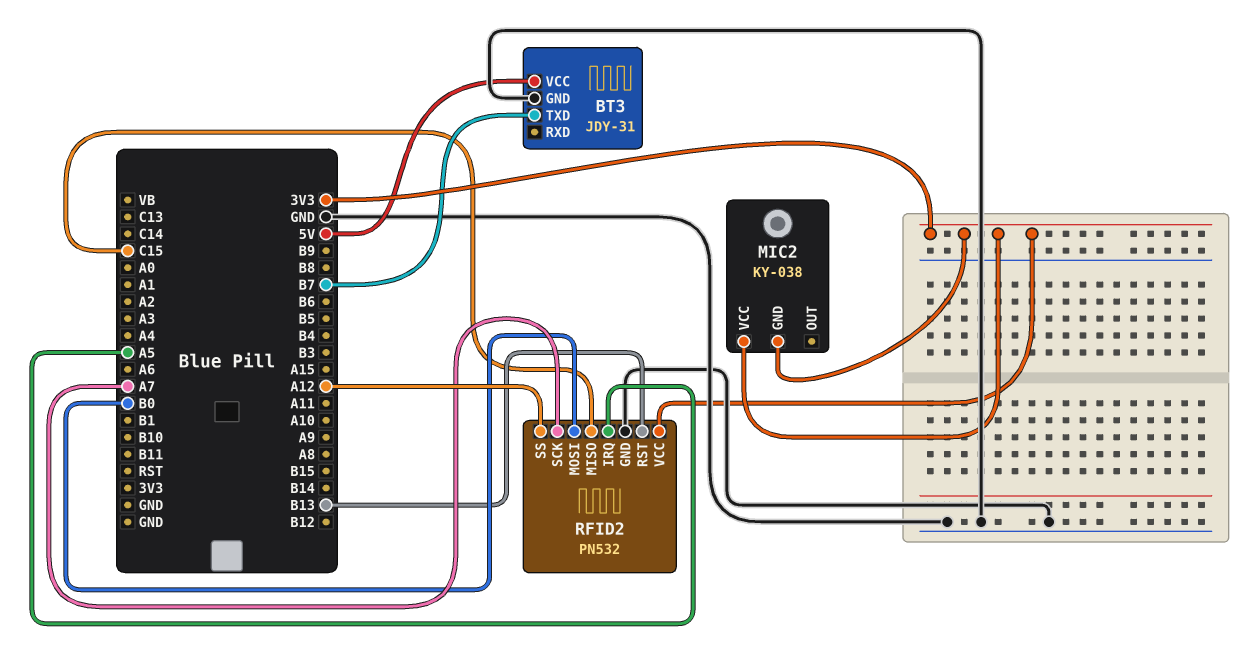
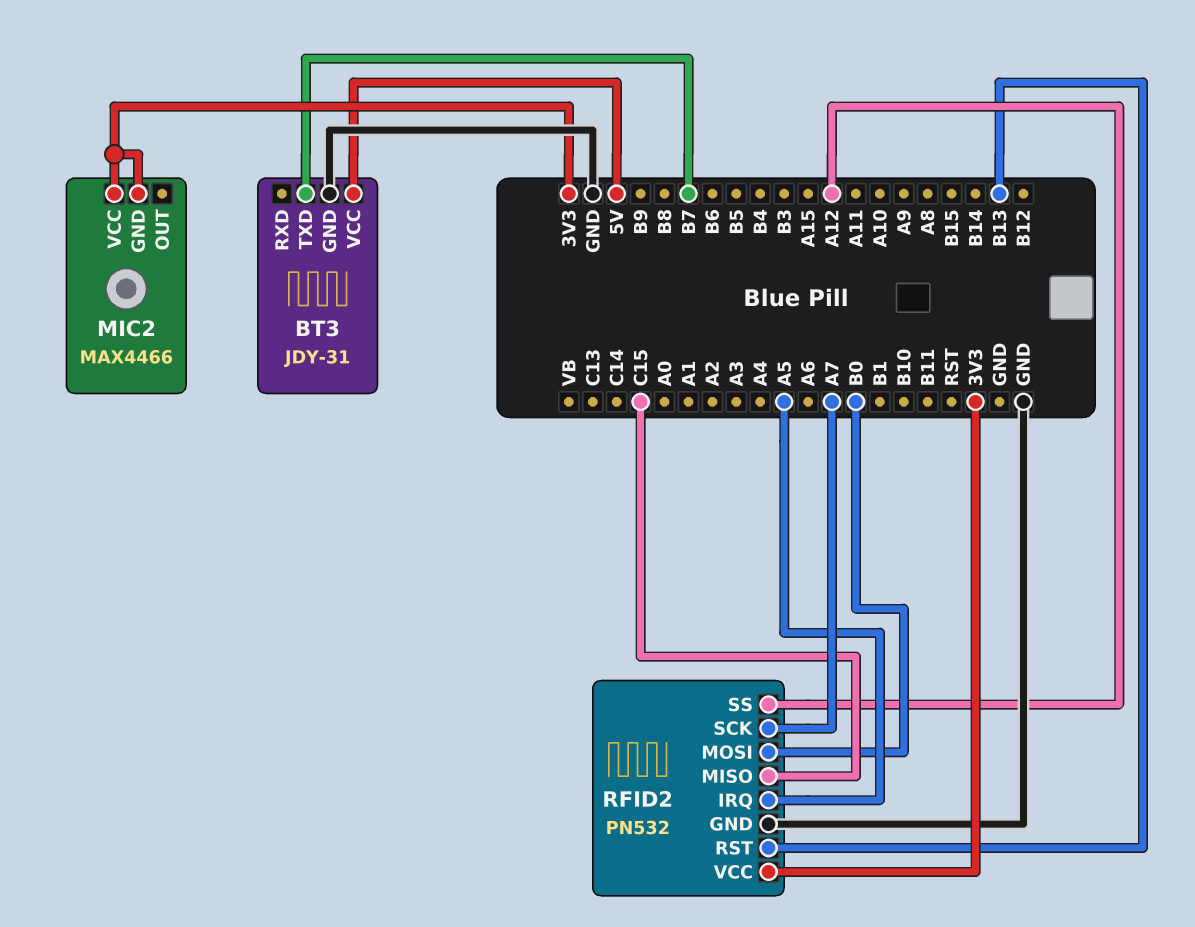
MIC2: KY-038 -> MAX4466

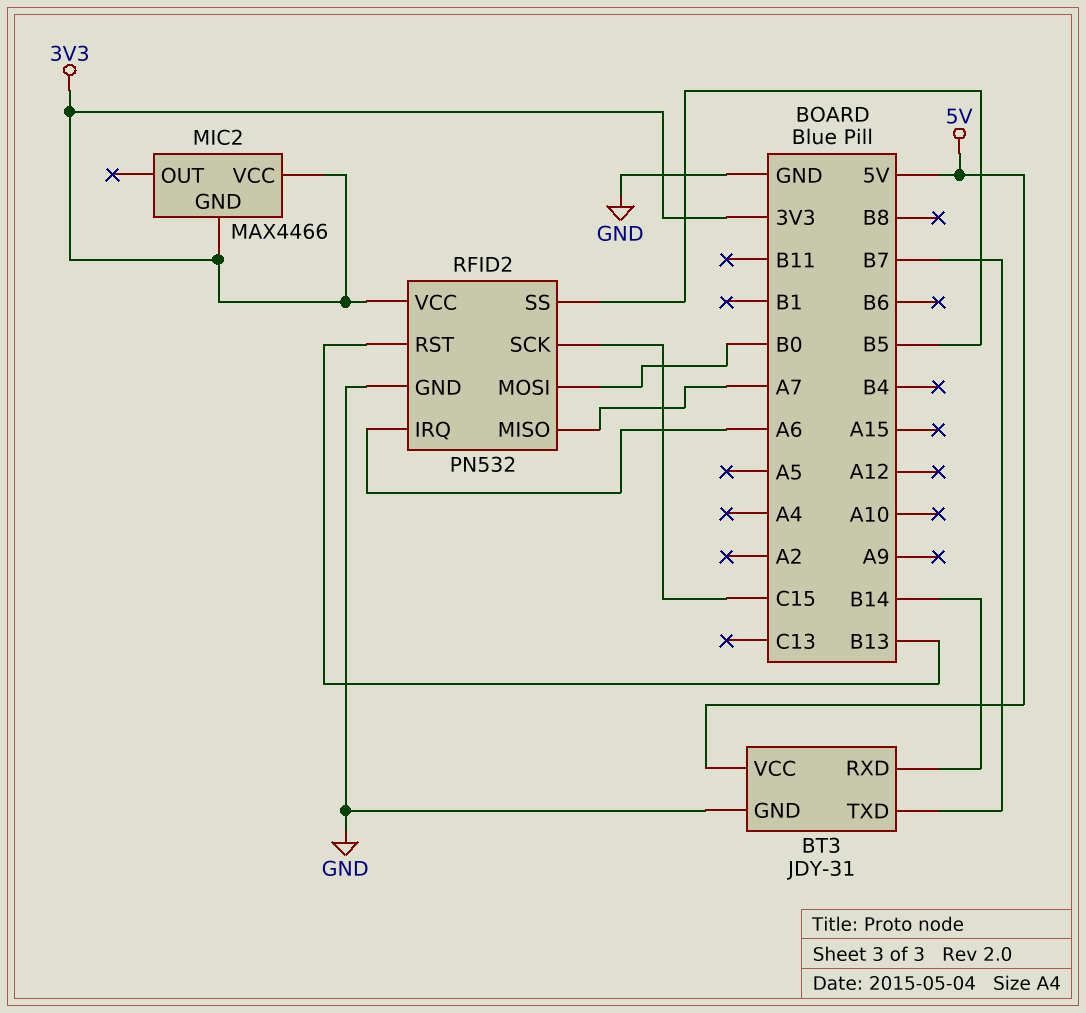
BT3 pin RXD: none -> B14
RFID2 pin IRQ: A5 -> A6
RFID2 pin MISO: C15 -> A7
RFID2 pin SCK: A7 -> C15
RFID2 pin SS: A12 -> B5

